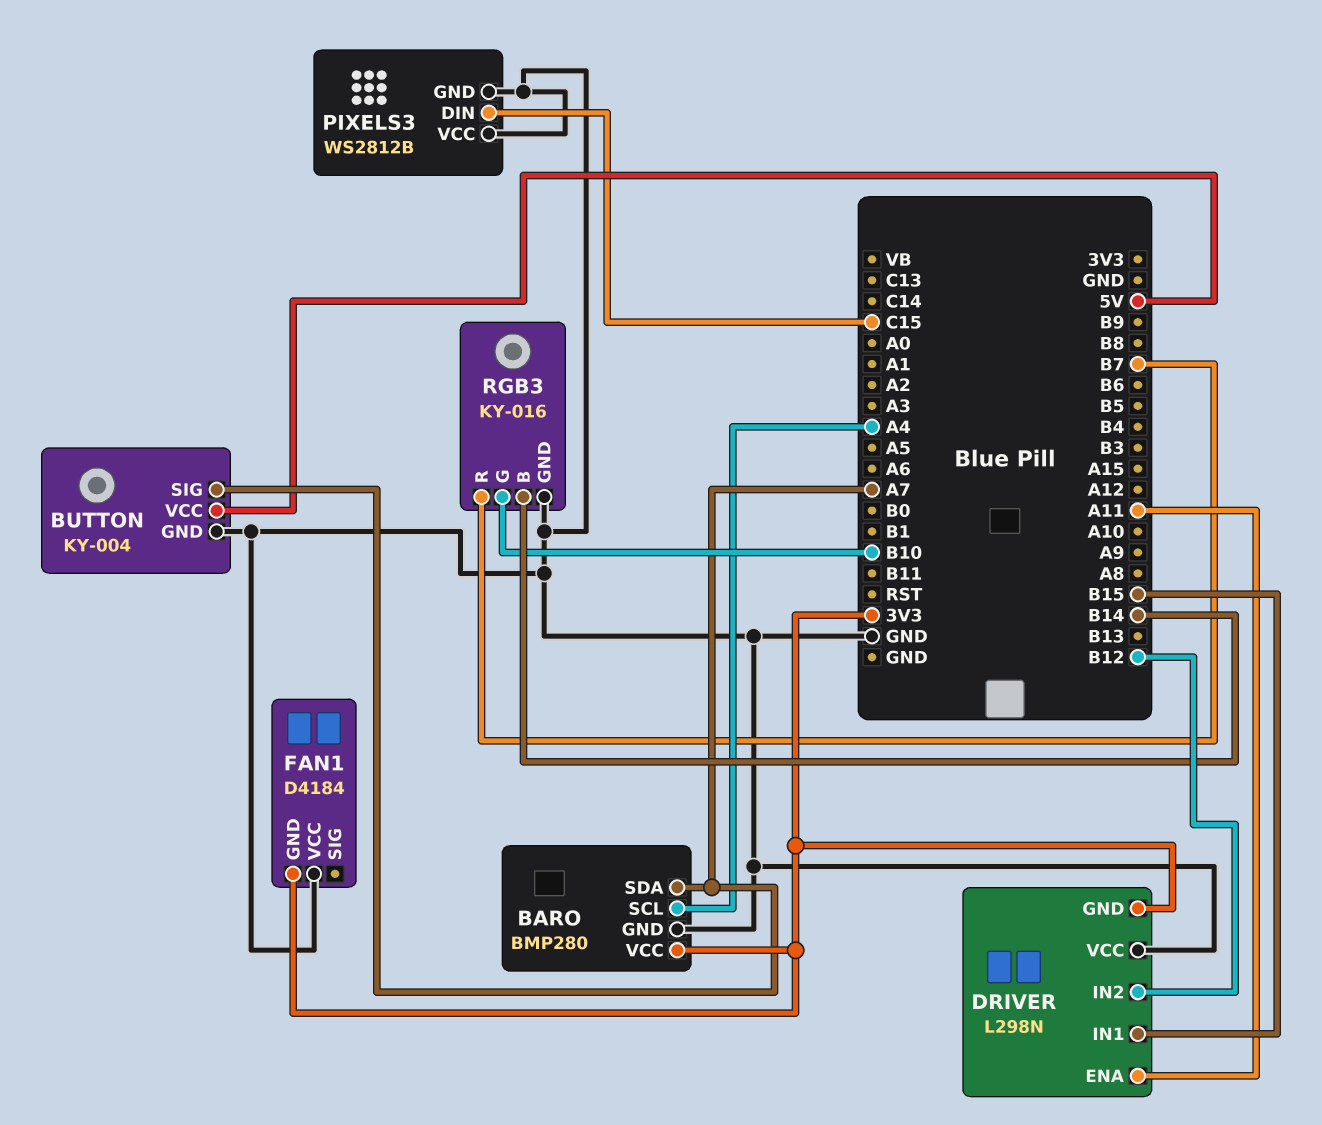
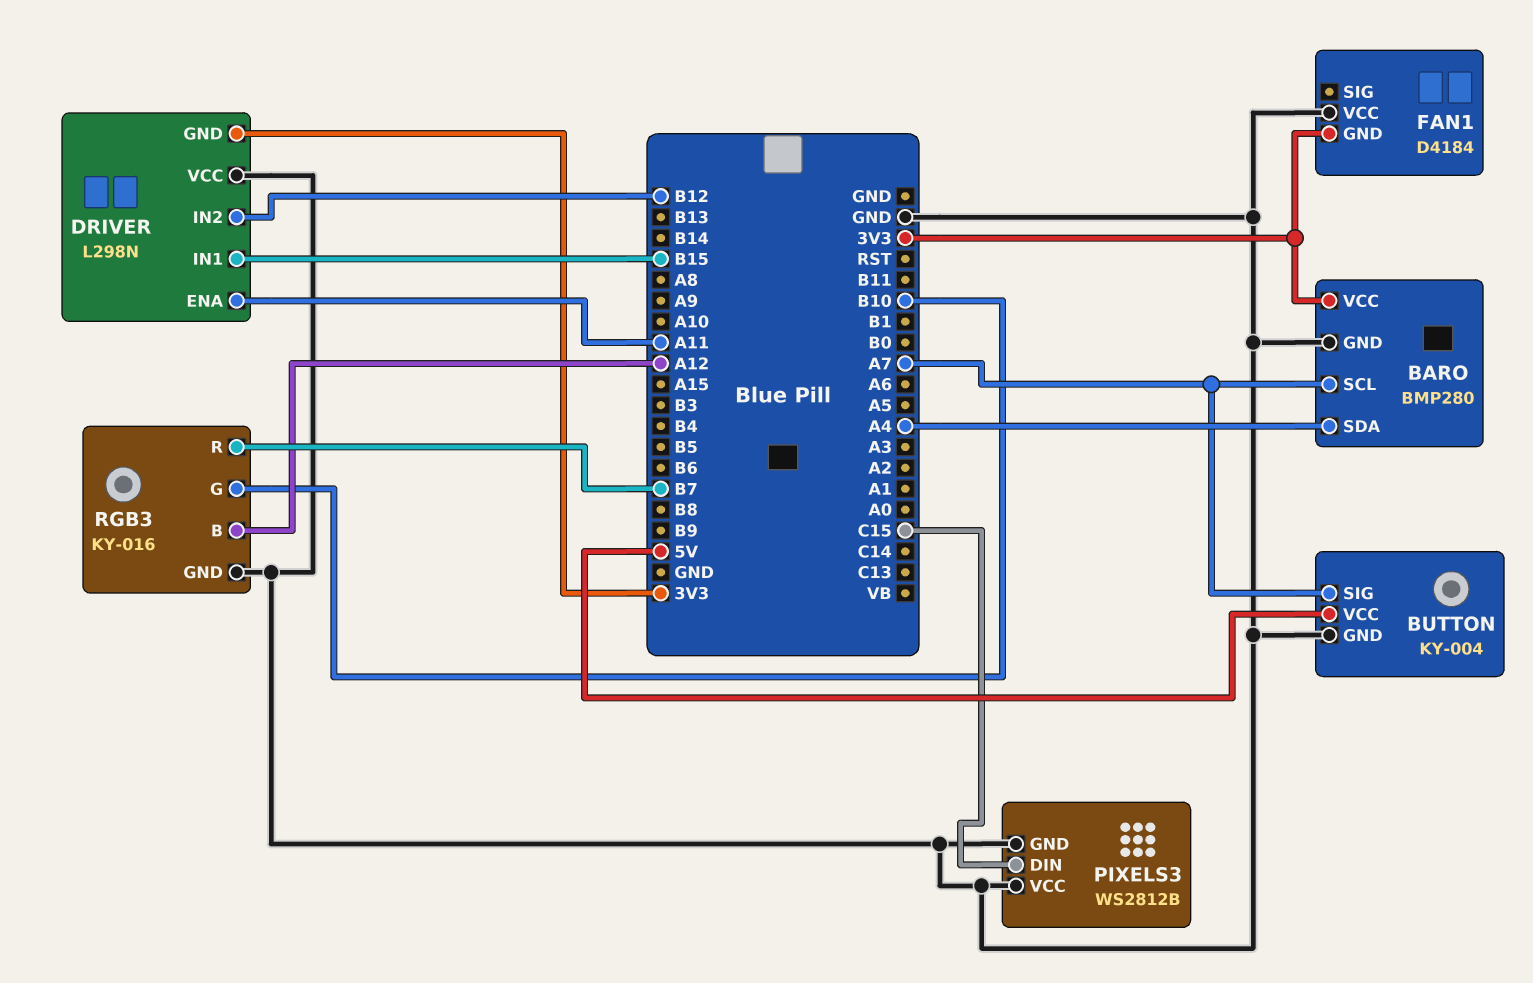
BARO pin SCL: A4 -> A7
BARO pin SDA: A7 -> A4
RGB3 pin B: B14 -> A12

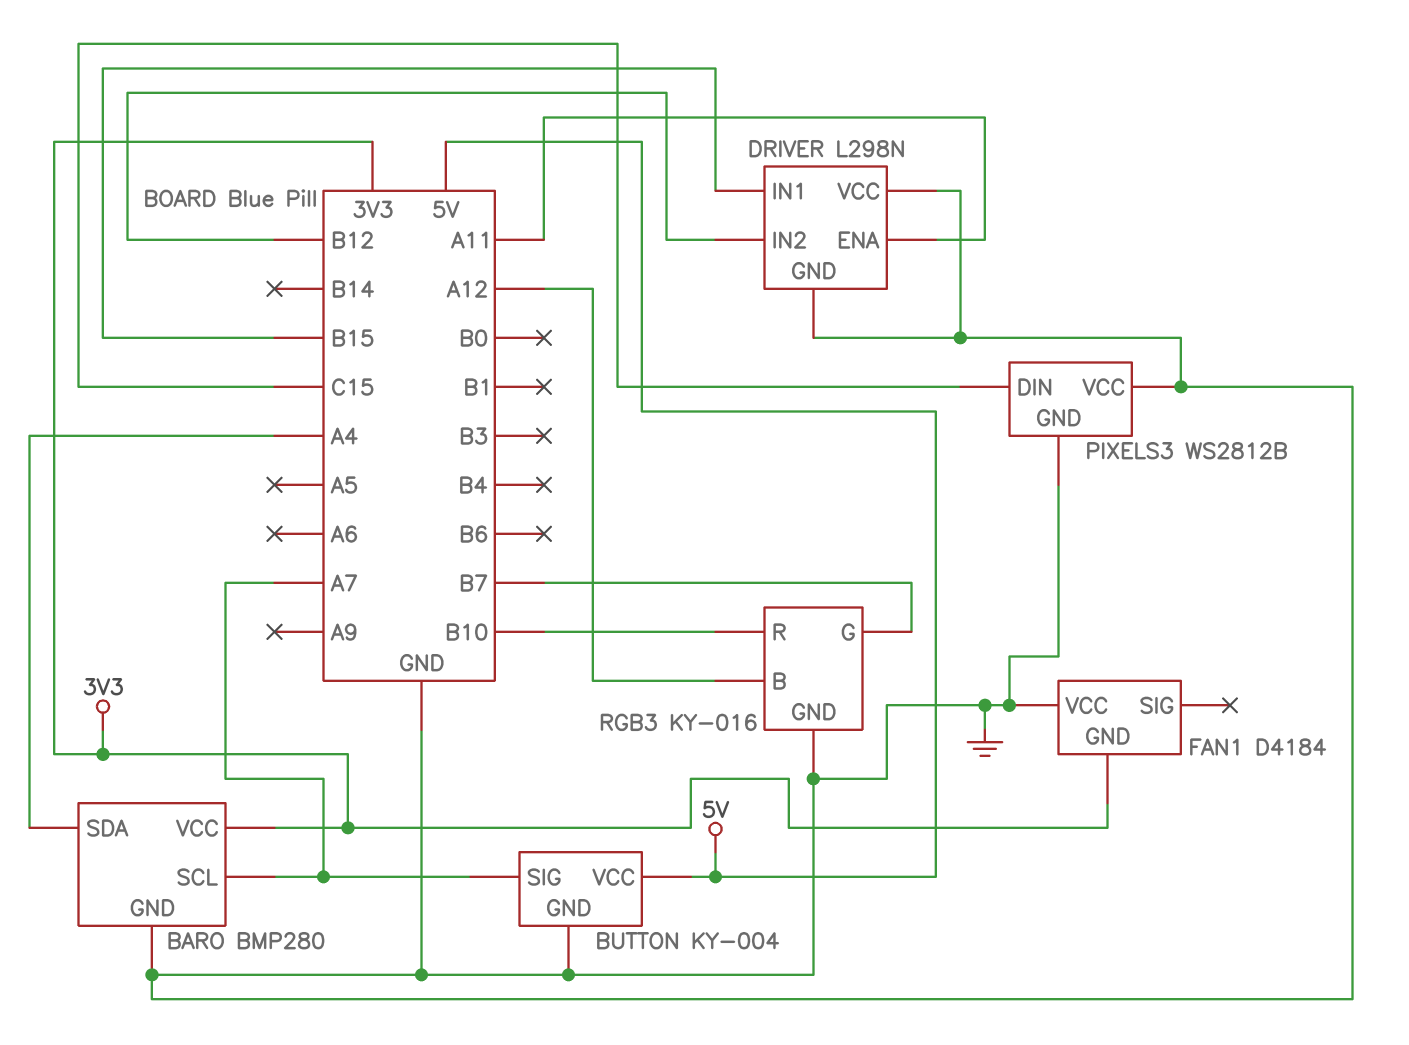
DRIVER pin GND: 3V3 -> GND
RGB3 pin G: B10 -> B7
RGB3 pin R: B7 -> B10

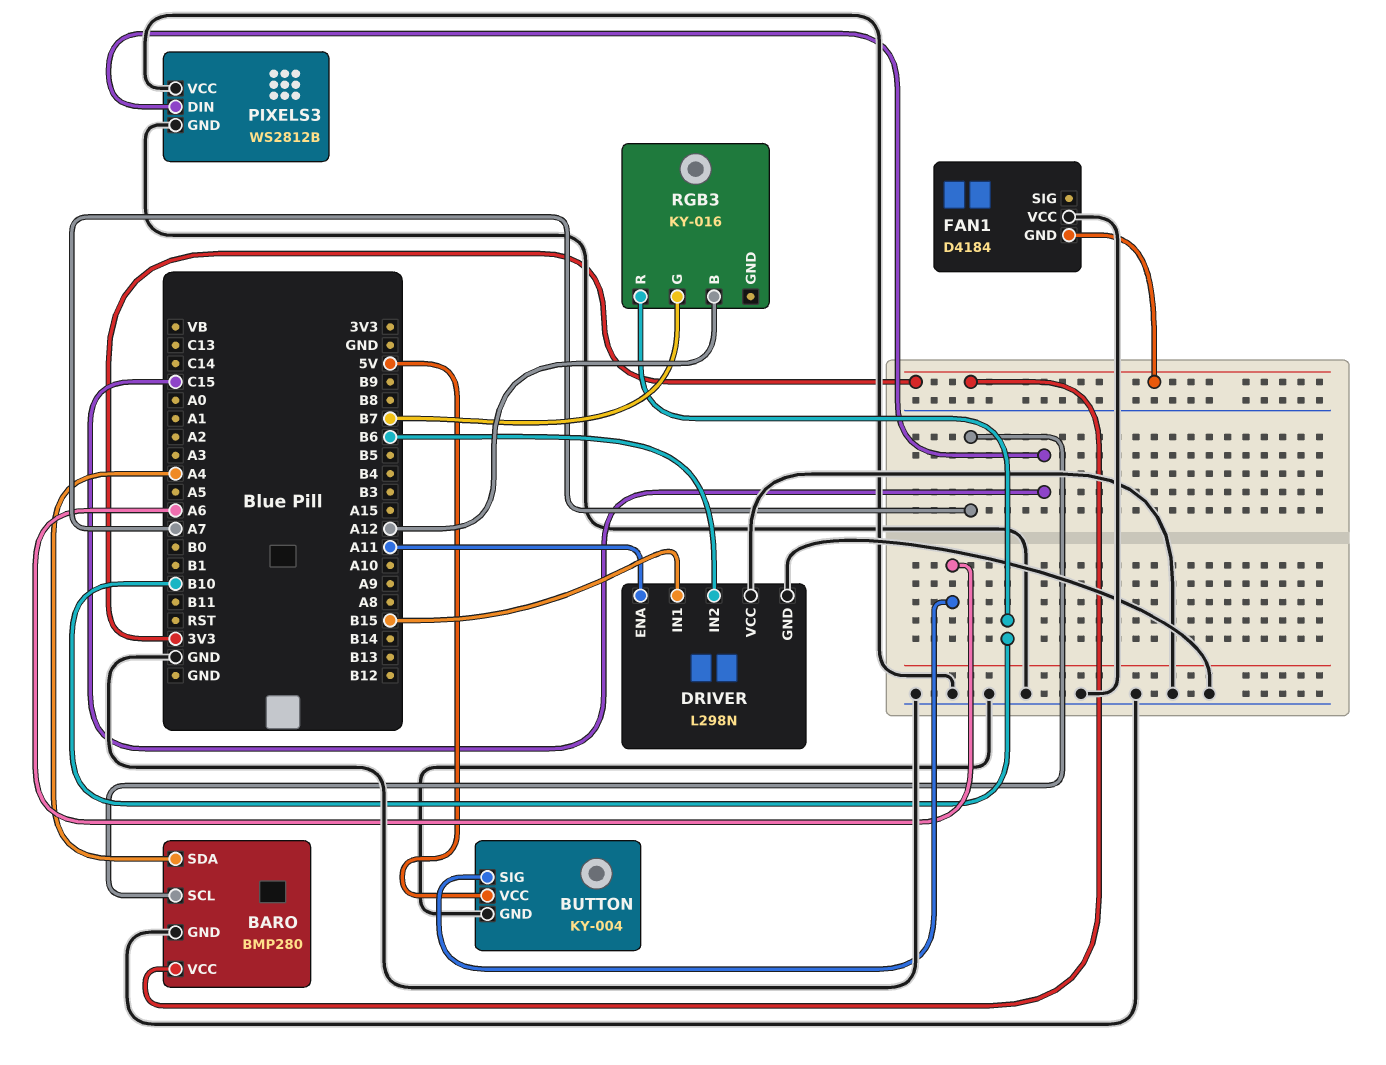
BUTTON pin SIG: A7 -> A6
DRIVER pin IN2: B12 -> B6
RGB3 pin GND: GND -> none

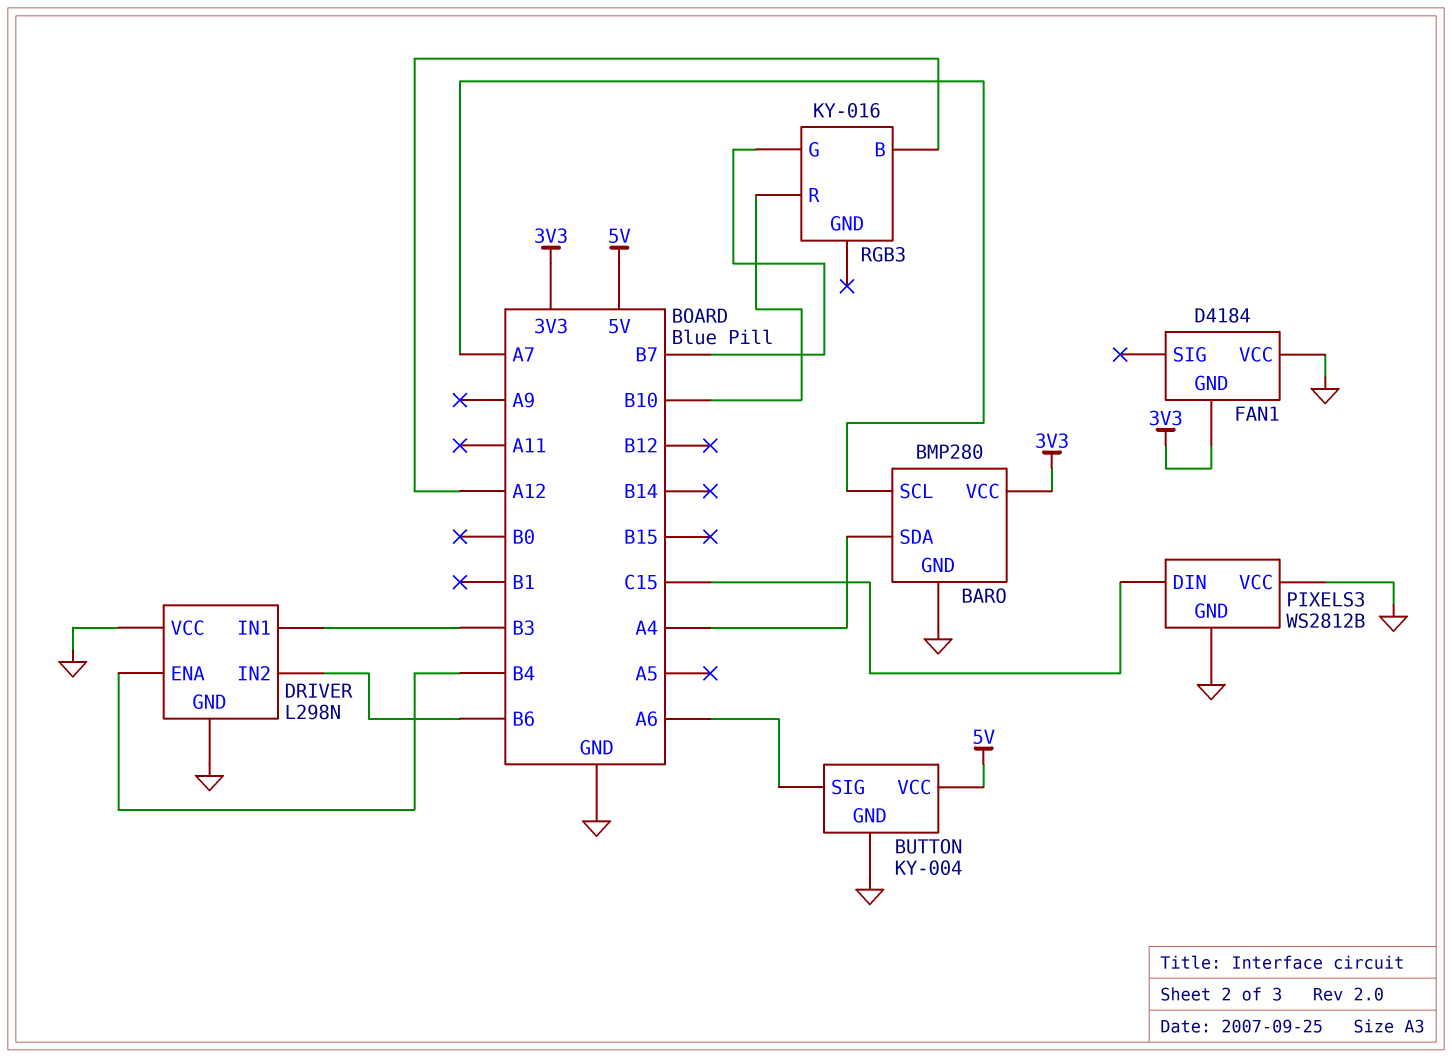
DRIVER pin ENA: A11 -> B4
DRIVER pin IN1: B15 -> B3

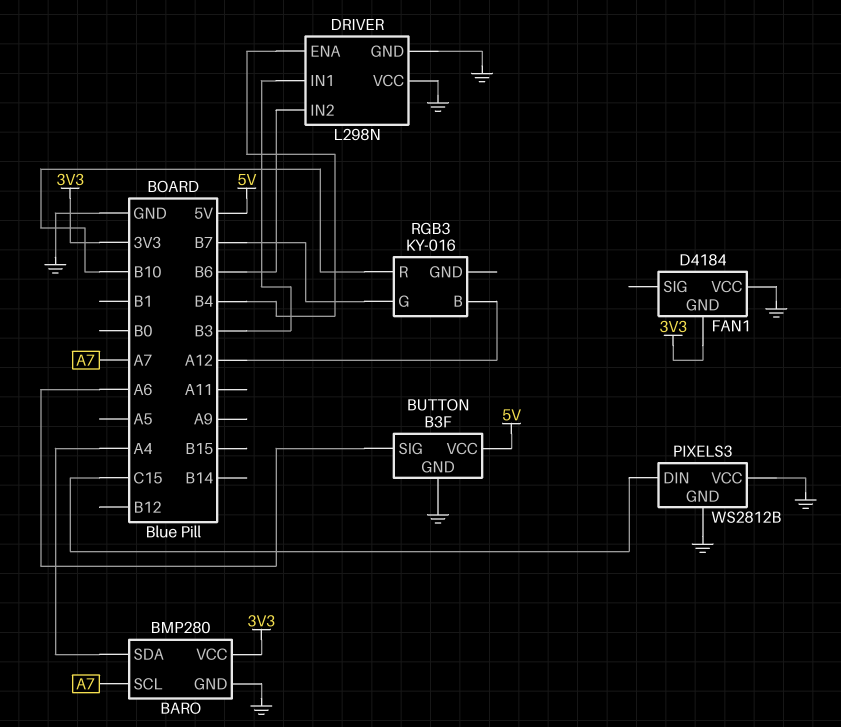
BUTTON: KY-004 -> B3F

